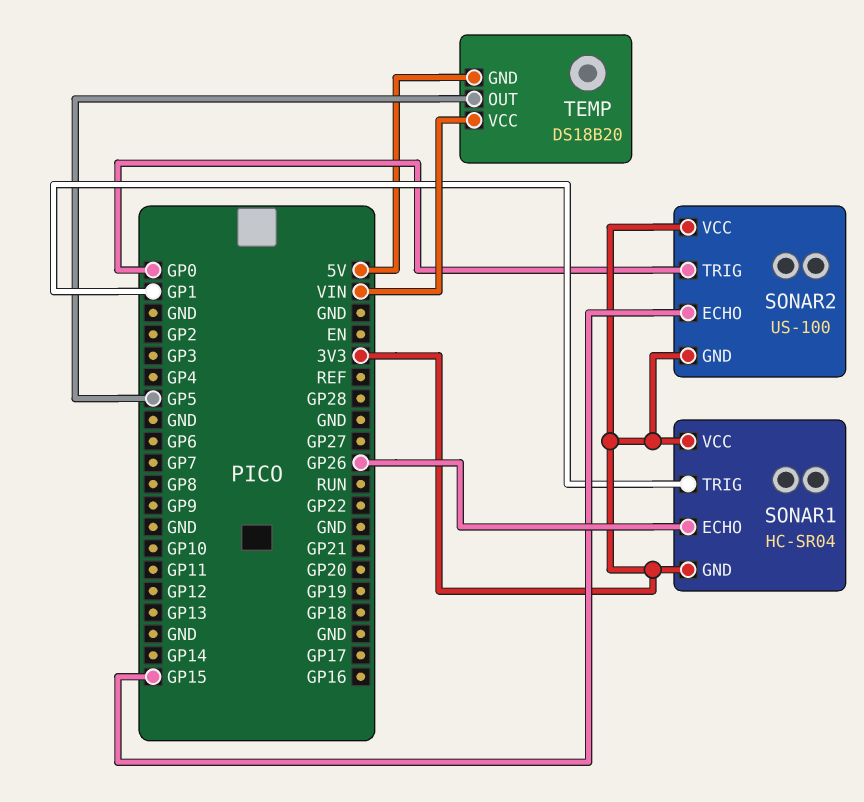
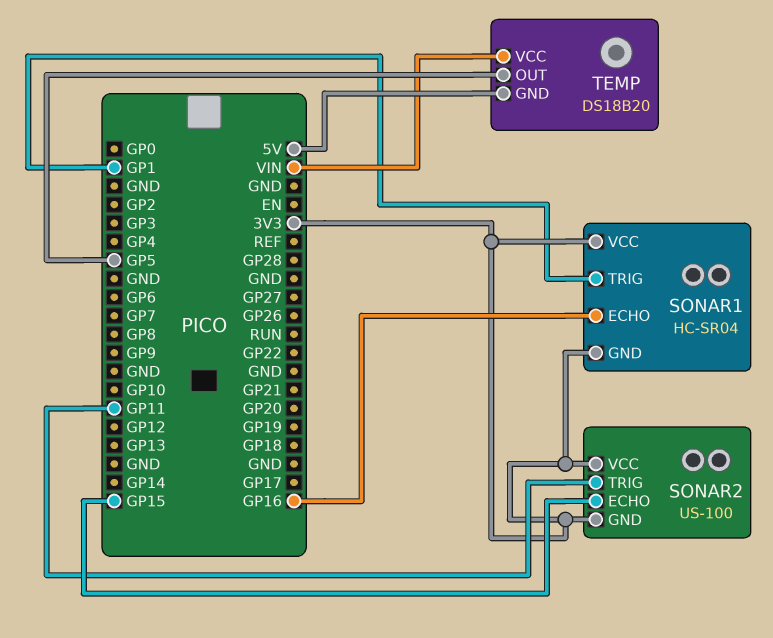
SONAR1 pin ECHO: GP26 -> GP16
SONAR2 pin TRIG: GP0 -> GP11

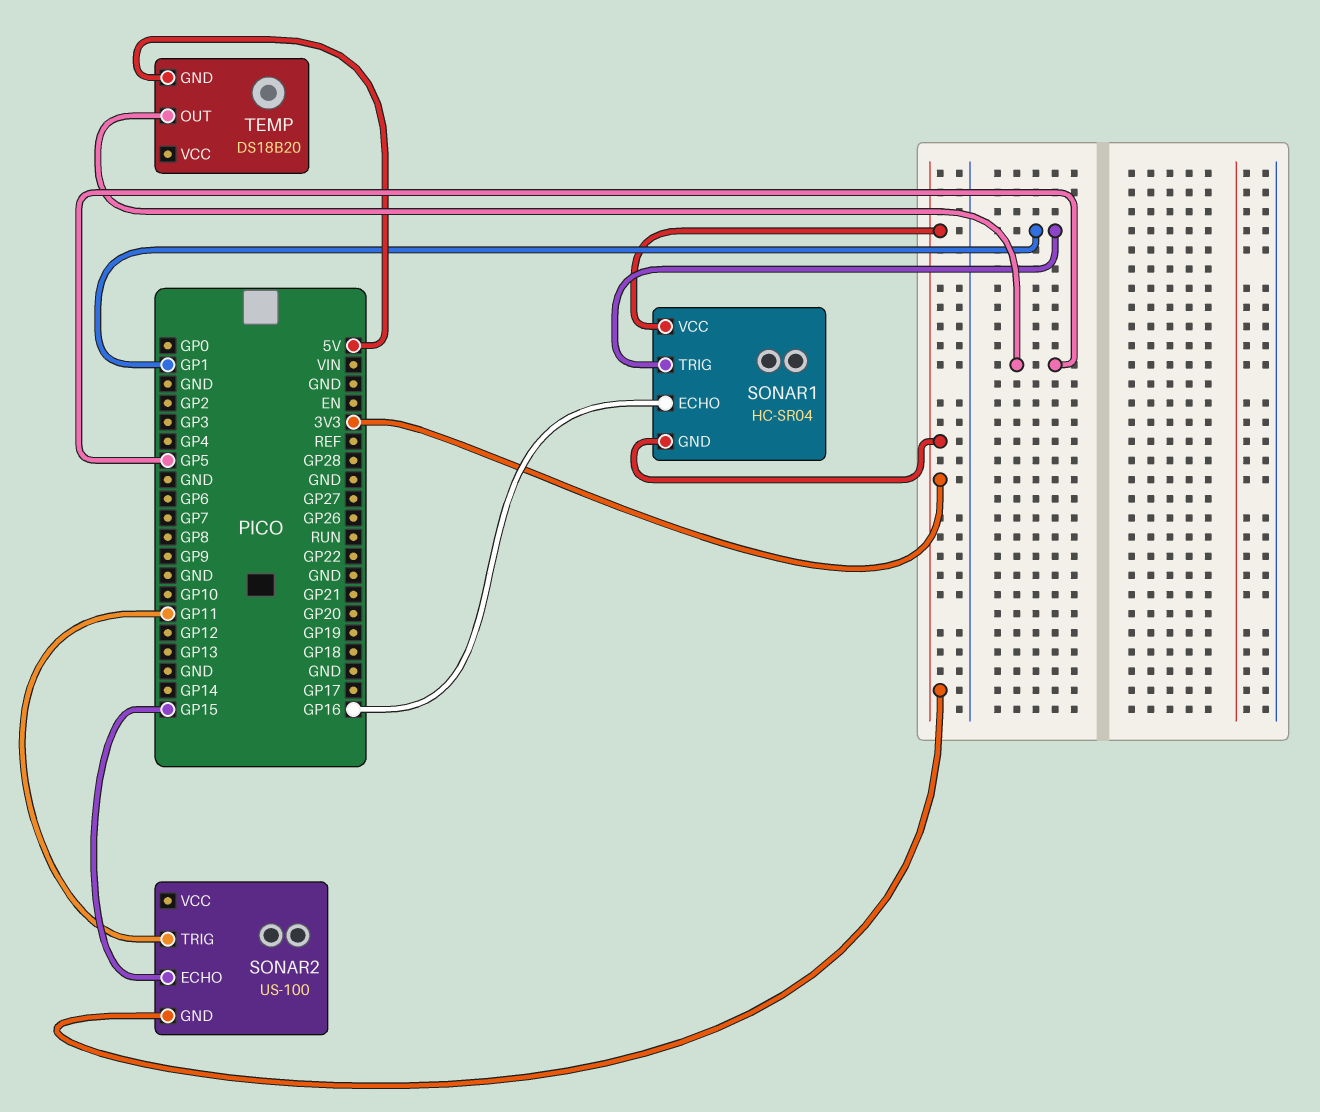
SONAR2 pin VCC: 3V3 -> none
TEMP pin VCC: VIN -> none

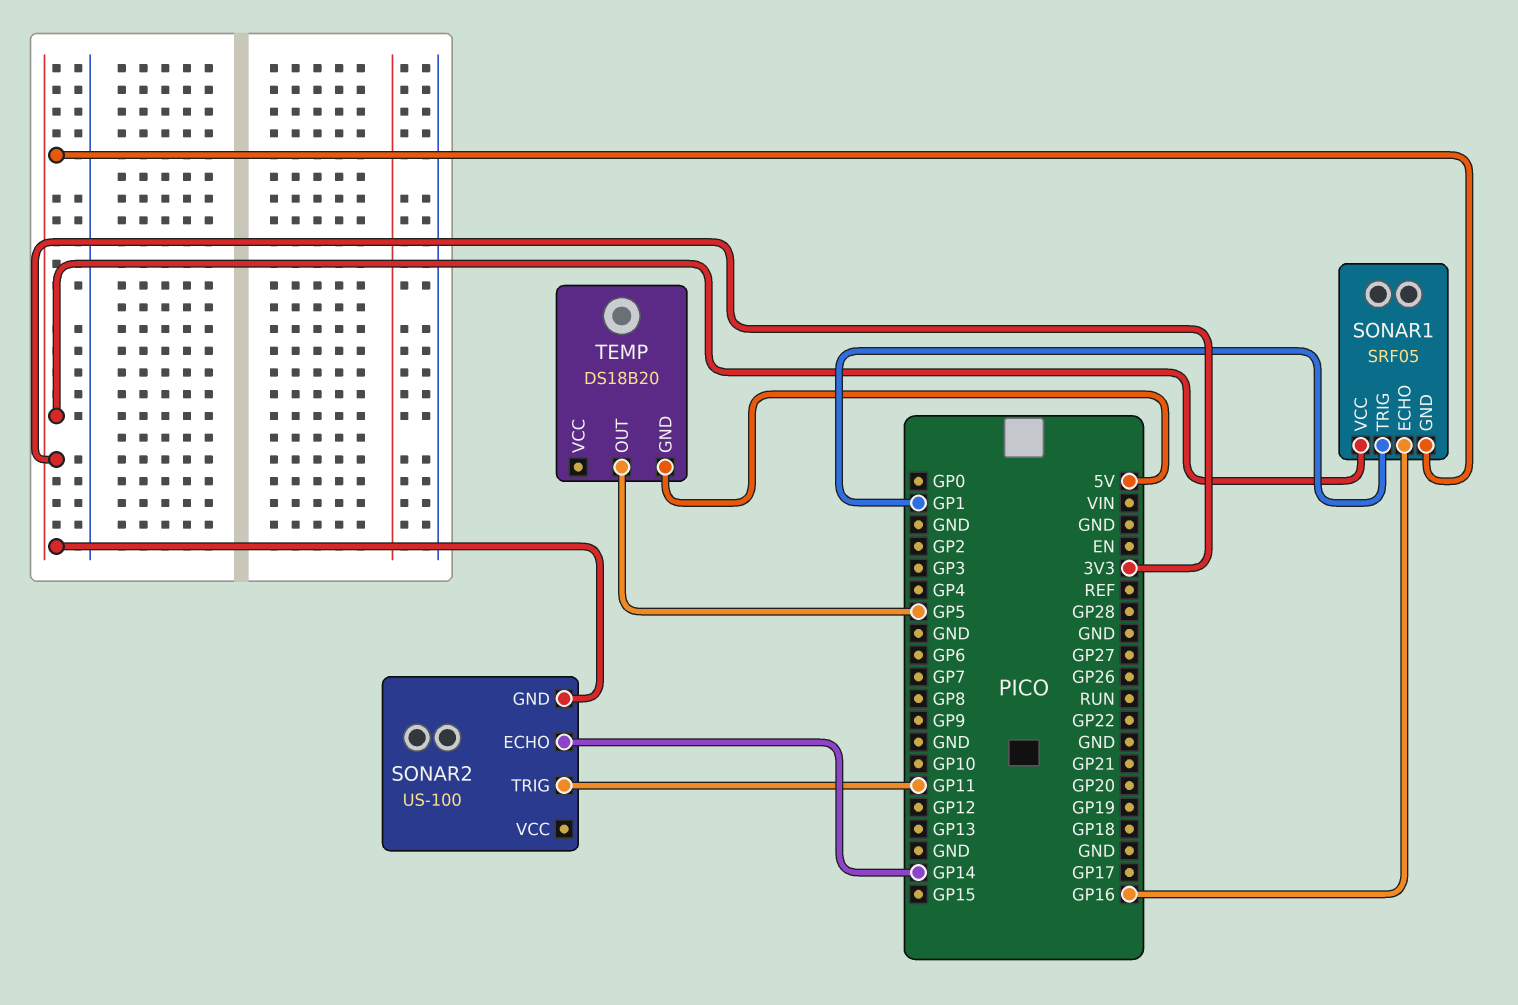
SONAR1: HC-SR04 -> SRF05
SONAR2 pin ECHO: GP15 -> GP14

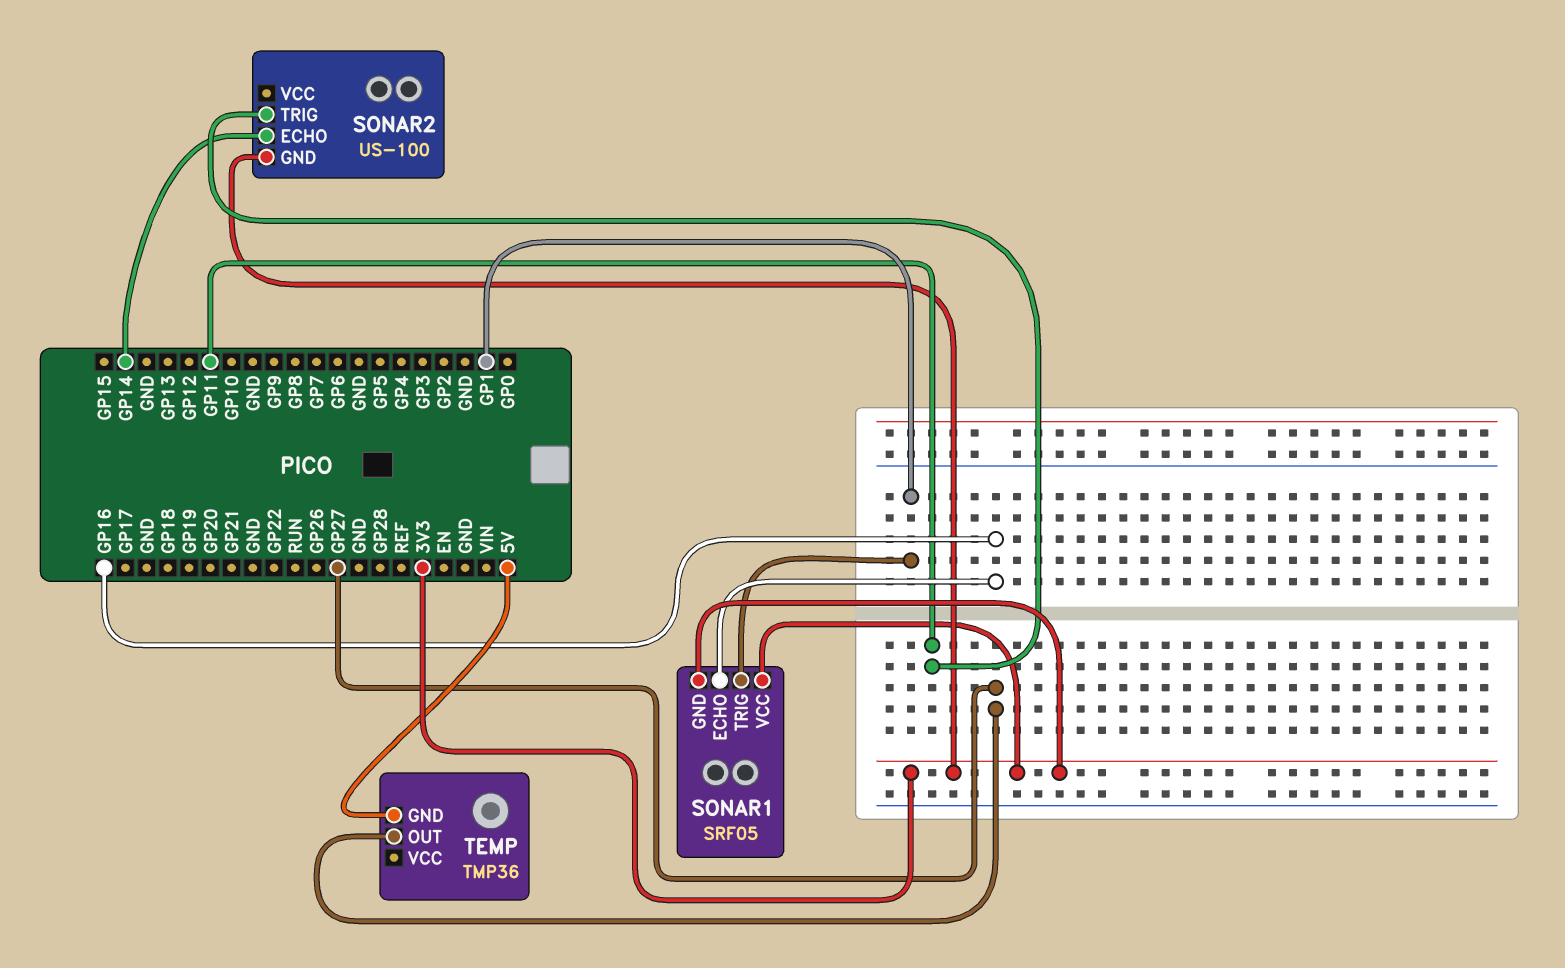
TEMP: DS18B20 -> TMP36
TEMP pin OUT: GP5 -> GP27

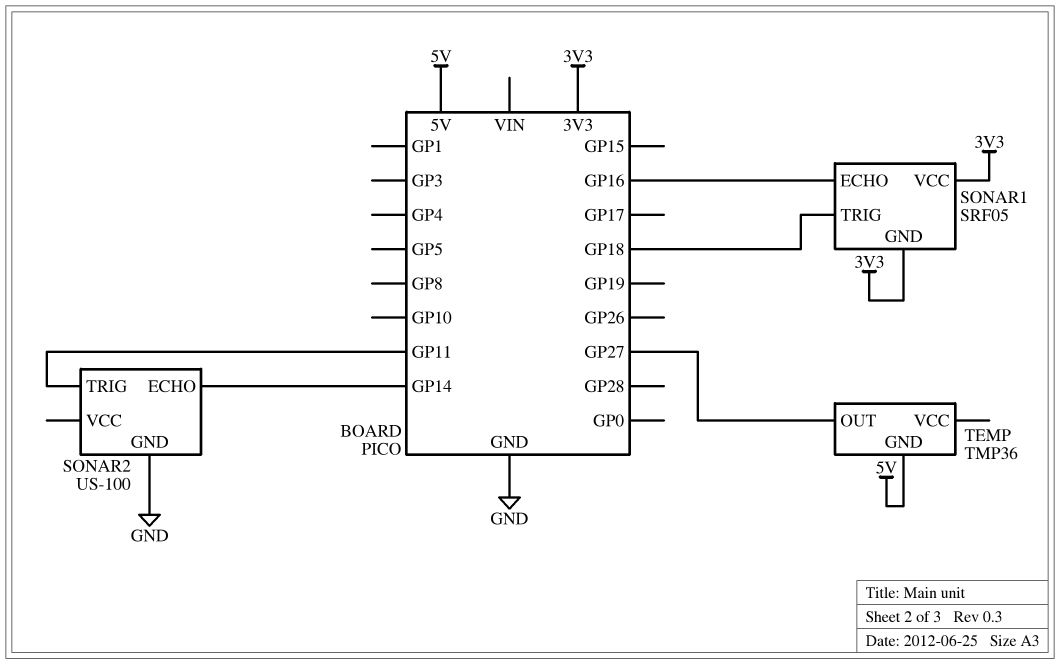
SONAR1 pin TRIG: GP1 -> GP18
SONAR2 pin GND: 3V3 -> GND

